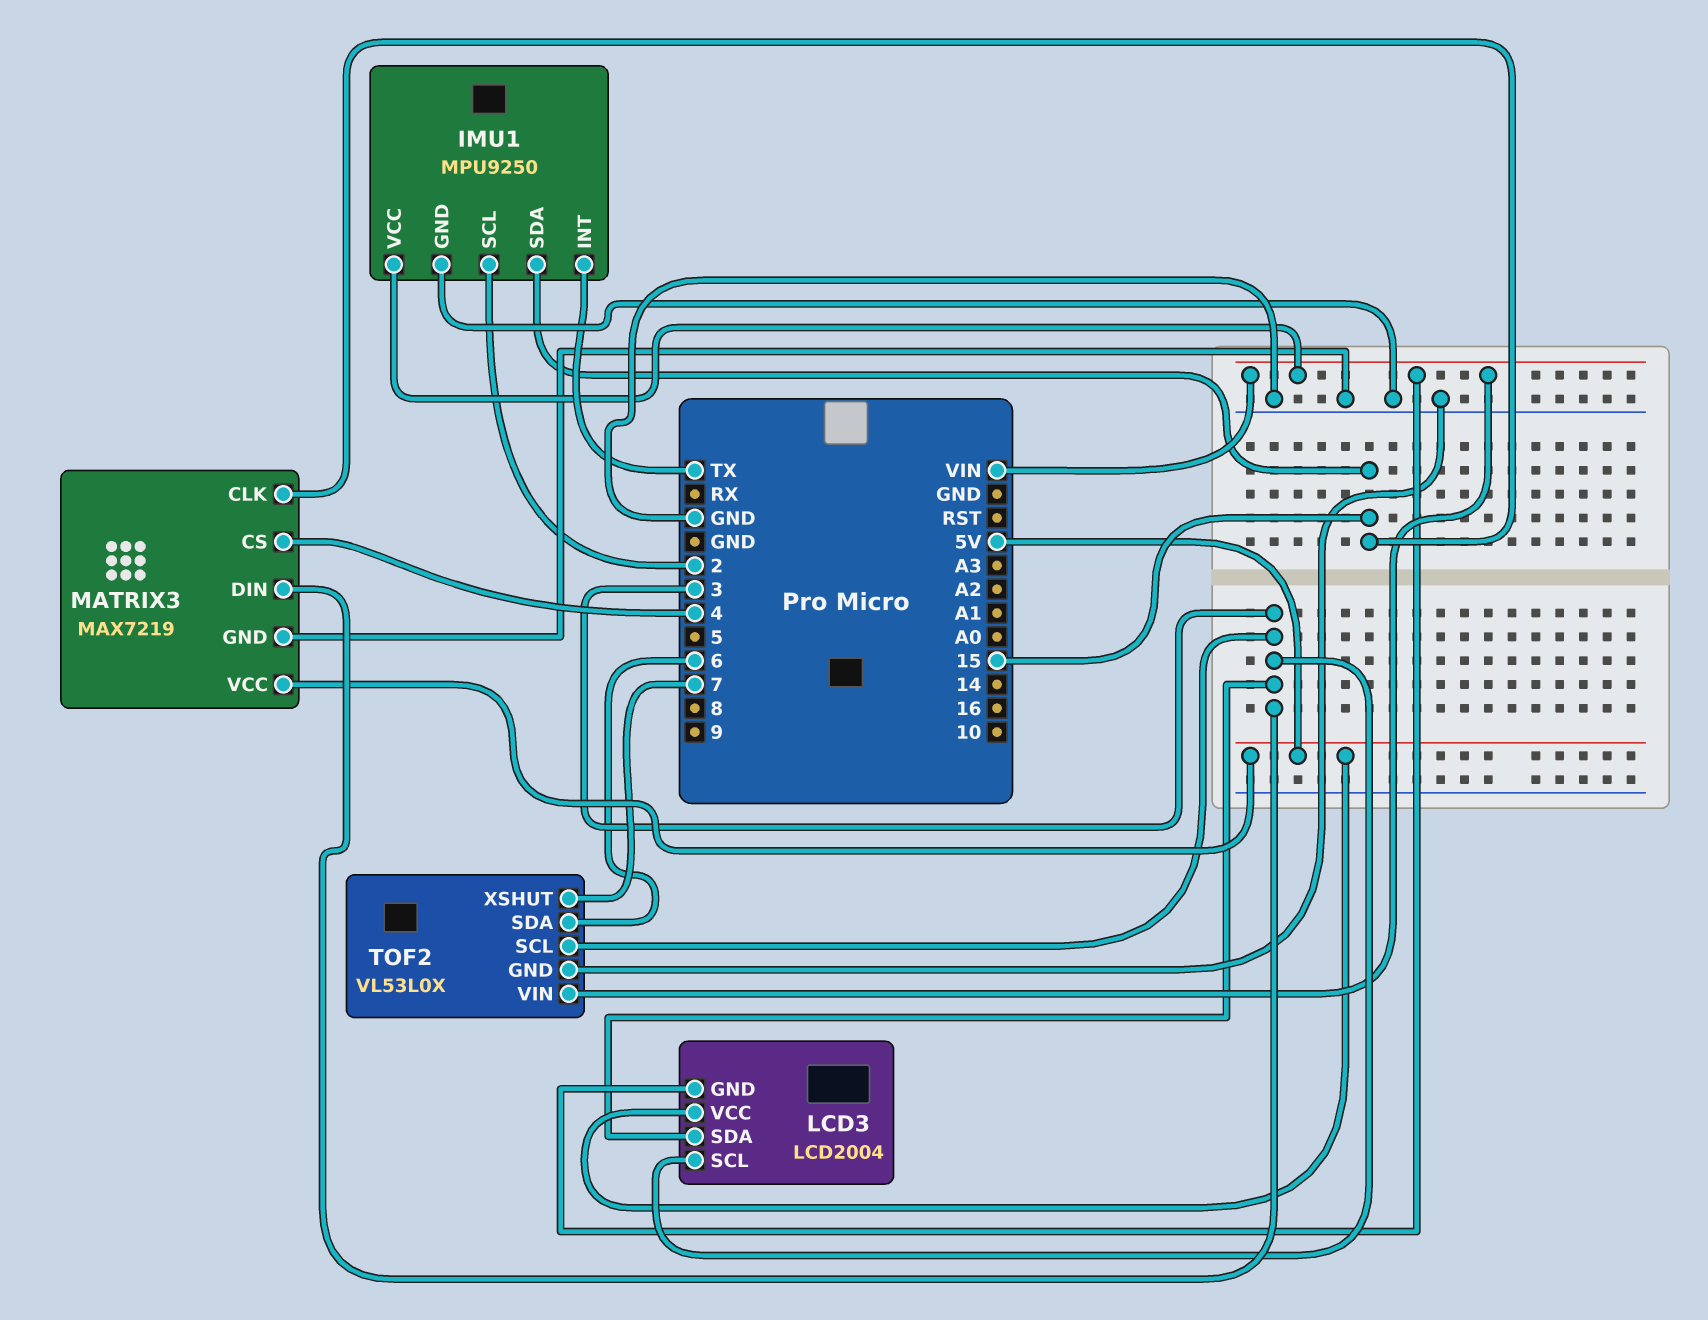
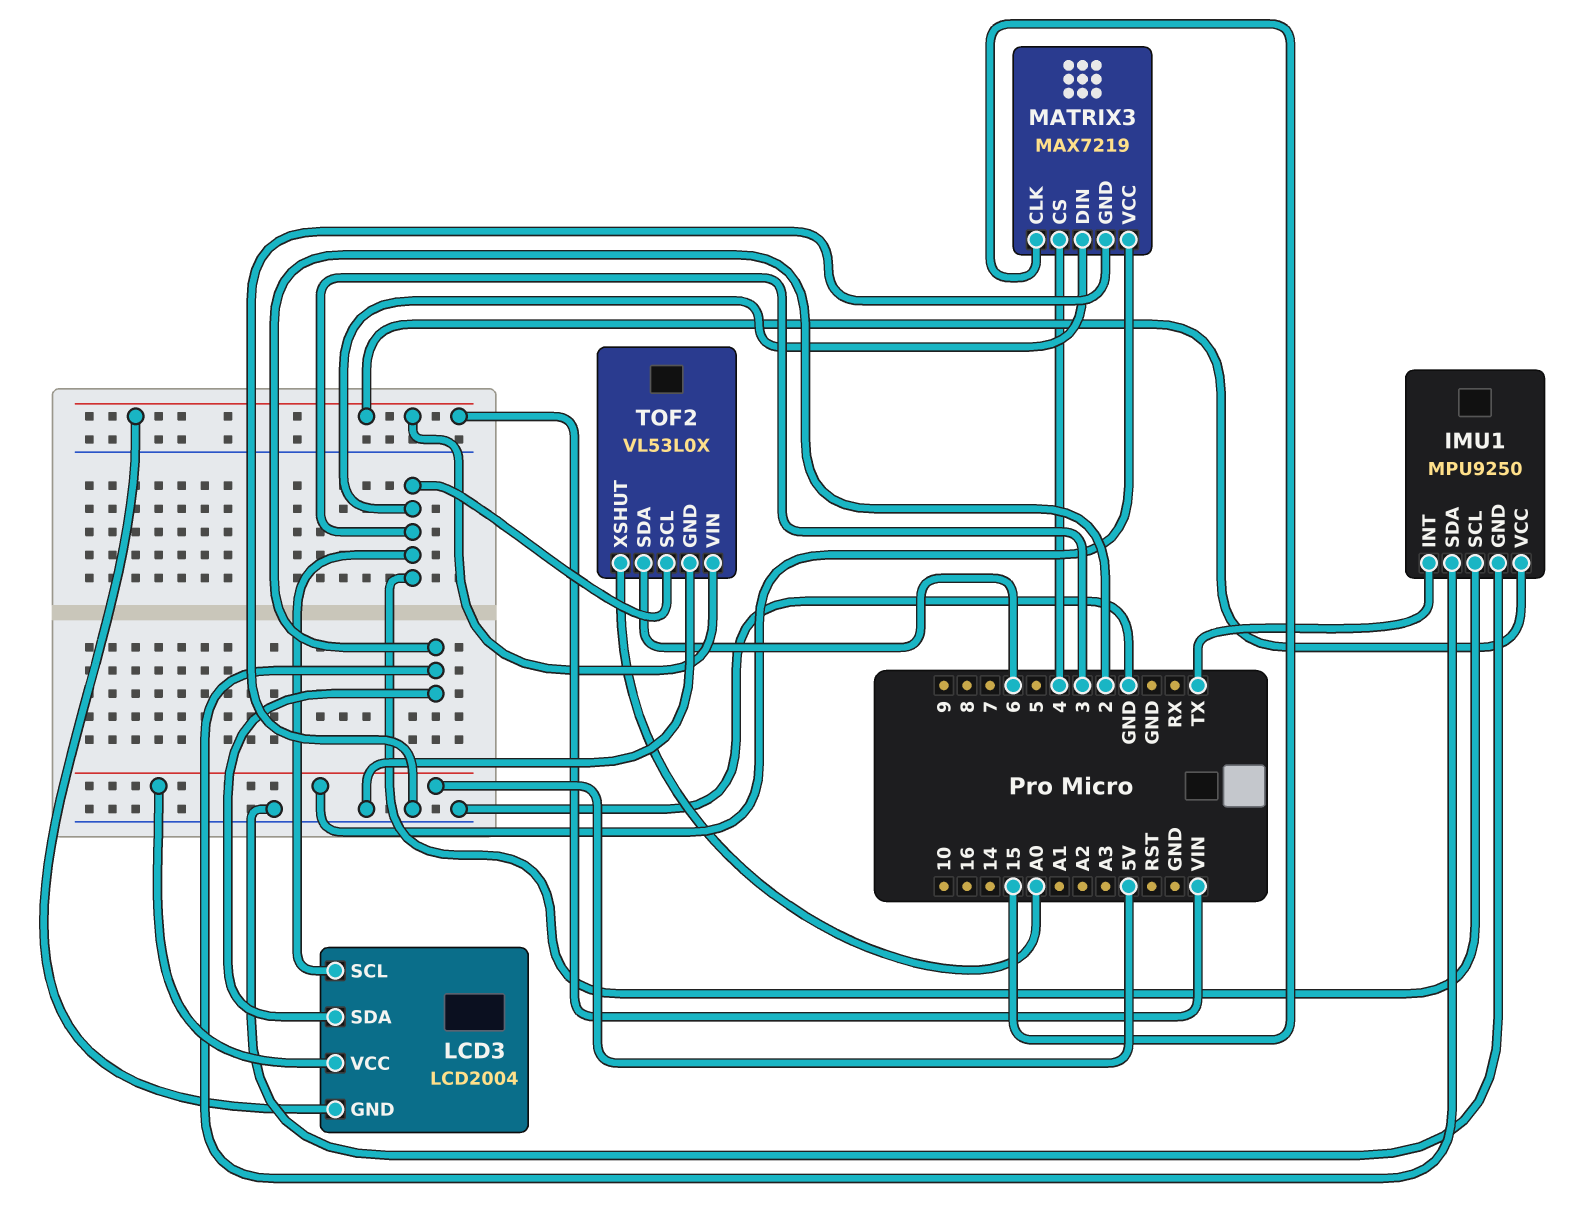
IMU1 pin SCL: 2 -> 3
IMU1 pin SDA: 15 -> 2
LCD3 pin SDA: 3 -> 2
TOF2 pin XSHUT: 7 -> A0

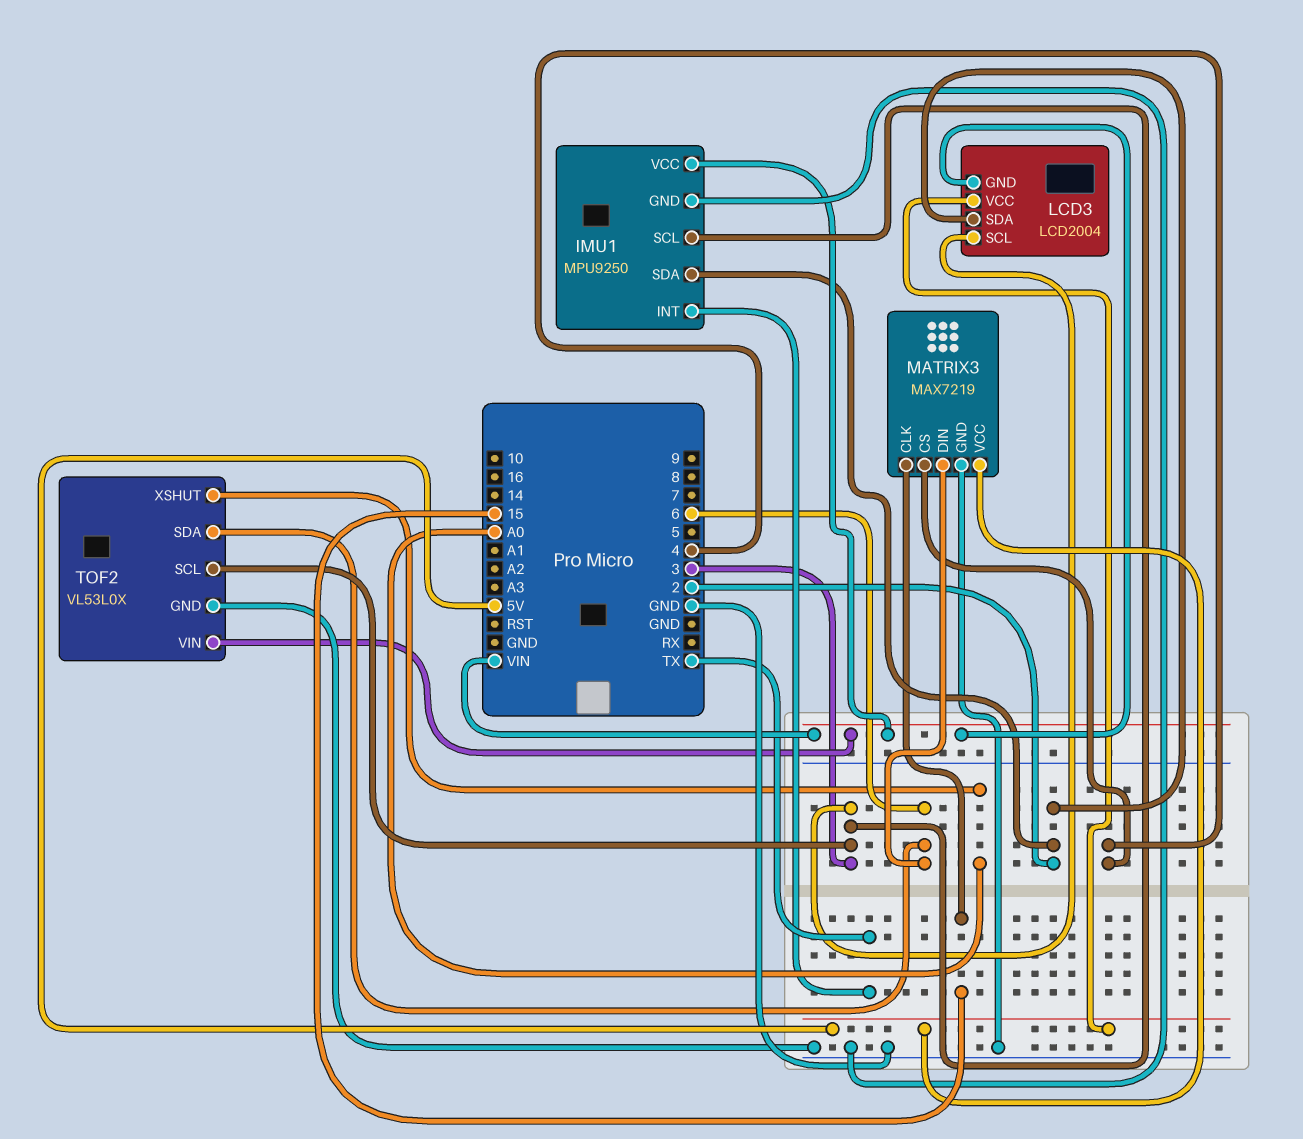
MATRIX3 pin DIN: 3 -> 6

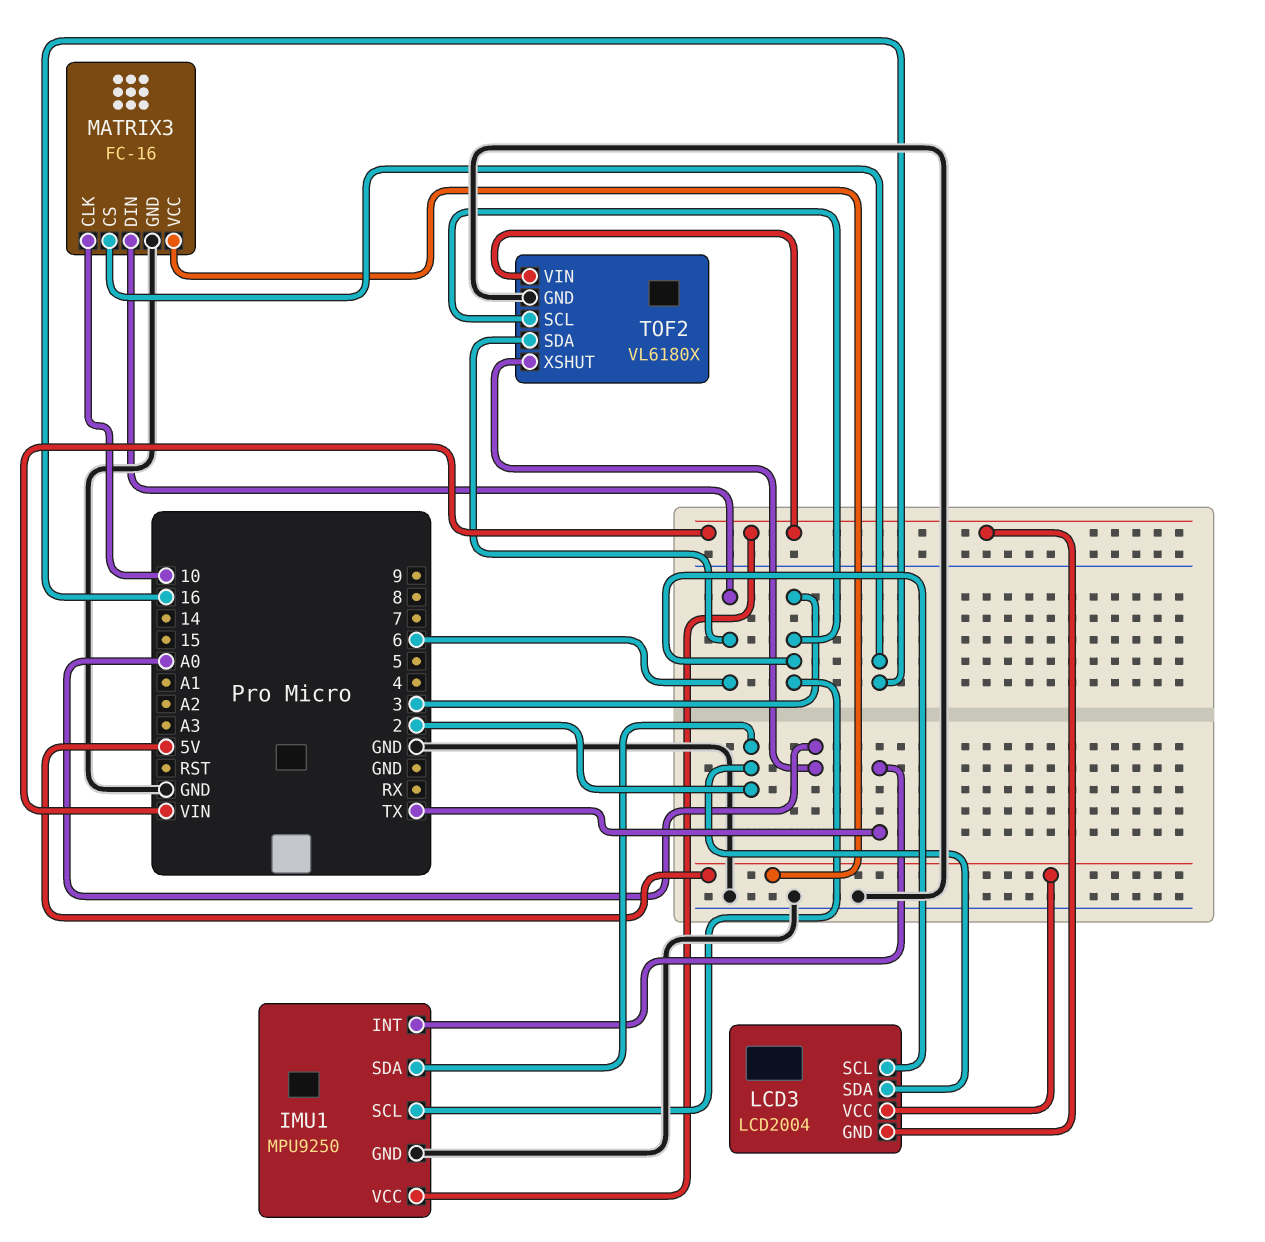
MATRIX3: MAX7219 -> FC-16
MATRIX3 pin CLK: 15 -> 10
MATRIX3 pin CS: 4 -> 16
TOF2: VL53L0X -> VL6180X

